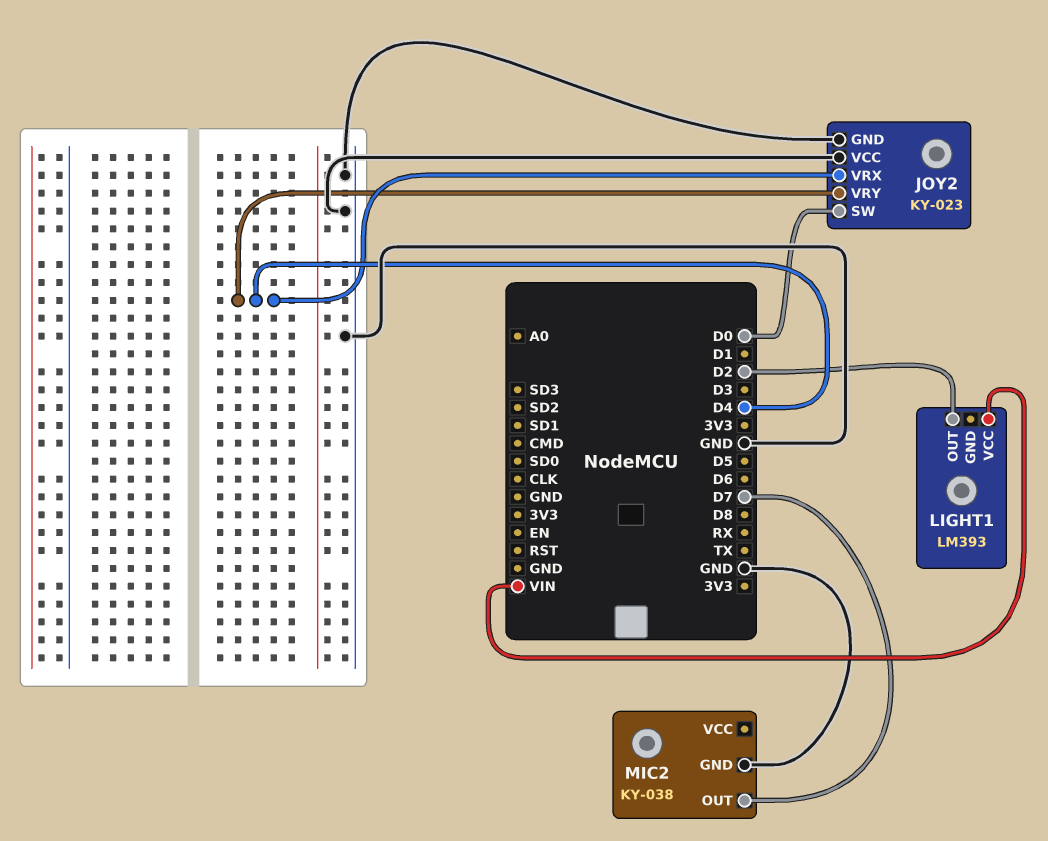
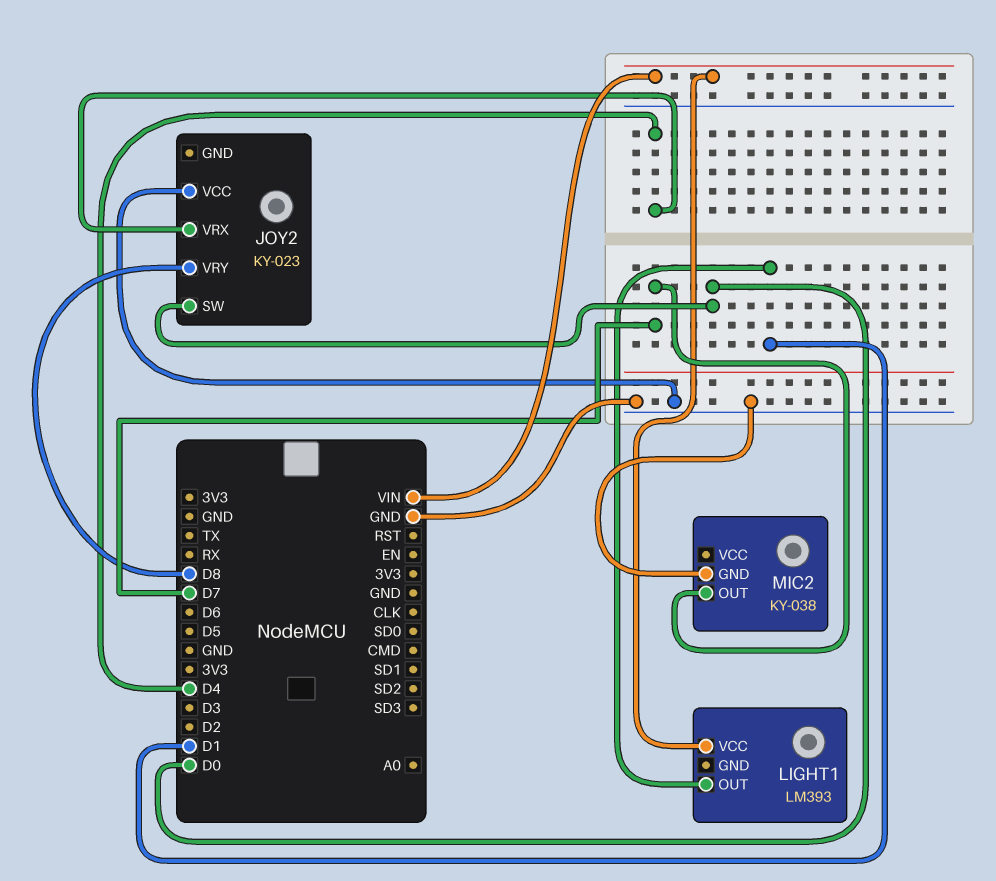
JOY2 pin GND: GND -> none
JOY2 pin VRY: D4 -> D8
LIGHT1 pin OUT: D2 -> D1

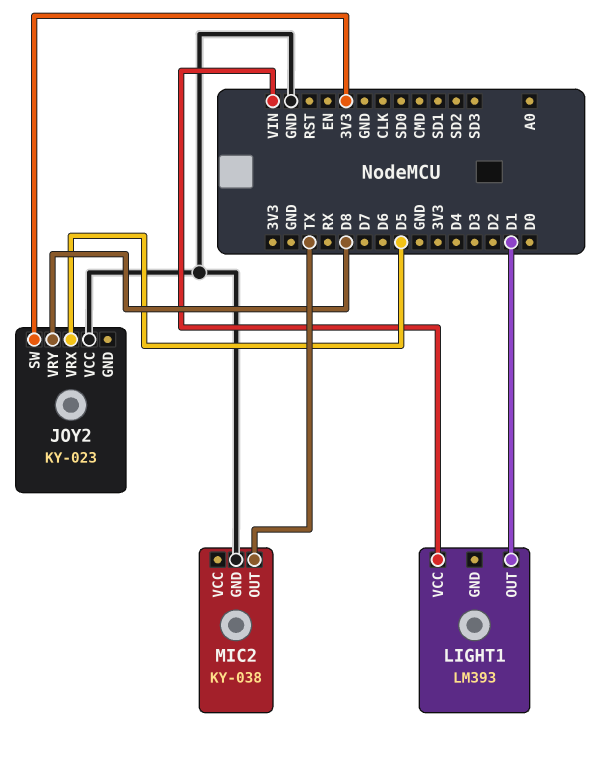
JOY2 pin SW: D0 -> 3V3
JOY2 pin VRX: D4 -> D5
MIC2 pin OUT: D7 -> TX

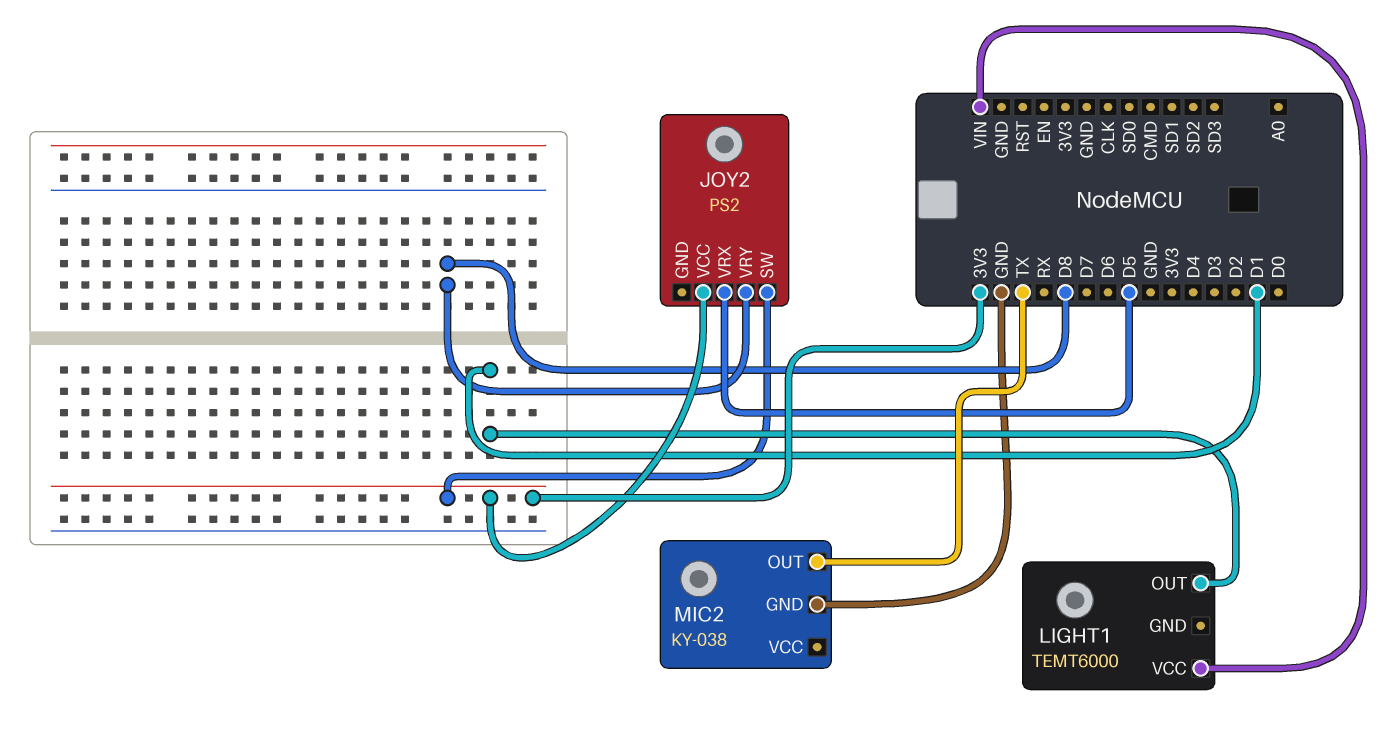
JOY2: KY-023 -> PS2
JOY2 pin VCC: GND -> 3V3
LIGHT1: LM393 -> TEMT6000

